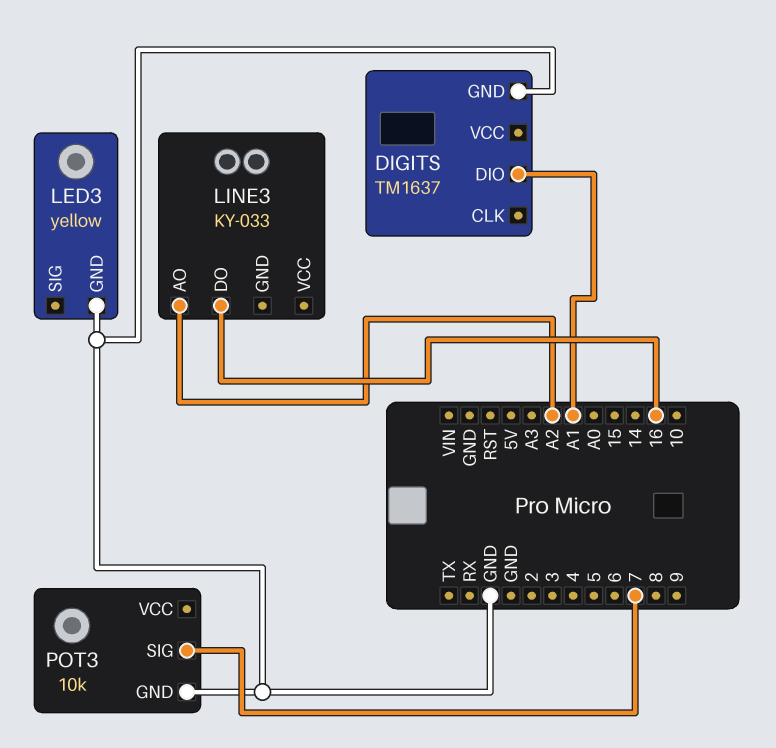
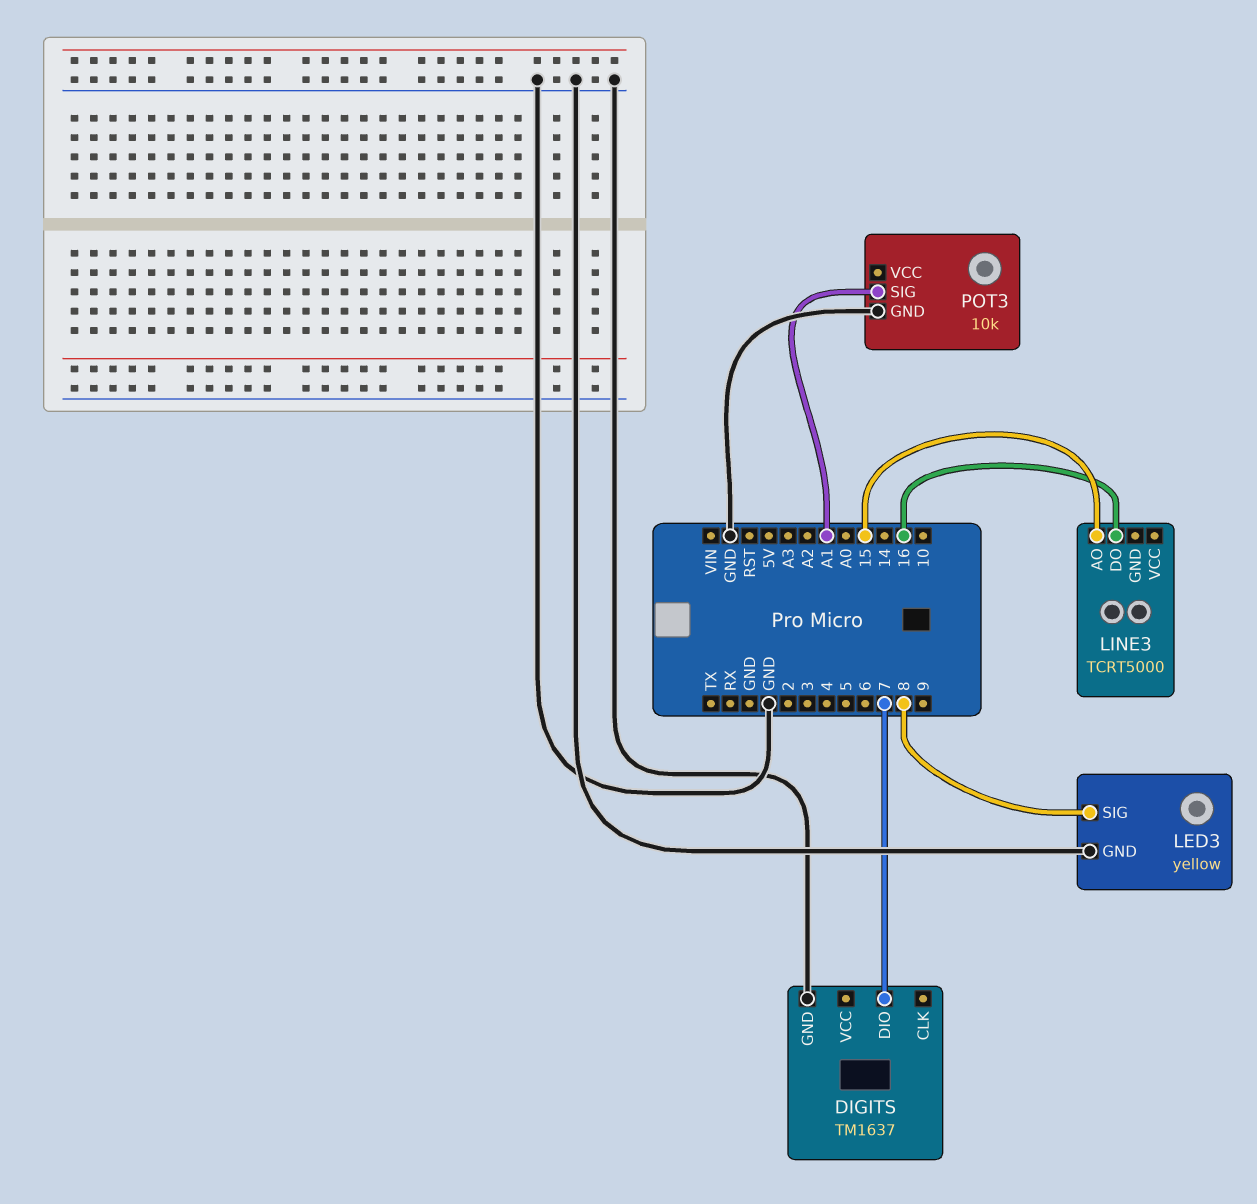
DIGITS pin DIO: A1 -> 7
LED3 pin SIG: none -> 8
LINE3: KY-033 -> TCRT5000
LINE3 pin AO: A2 -> 15
POT3 pin SIG: 7 -> A1

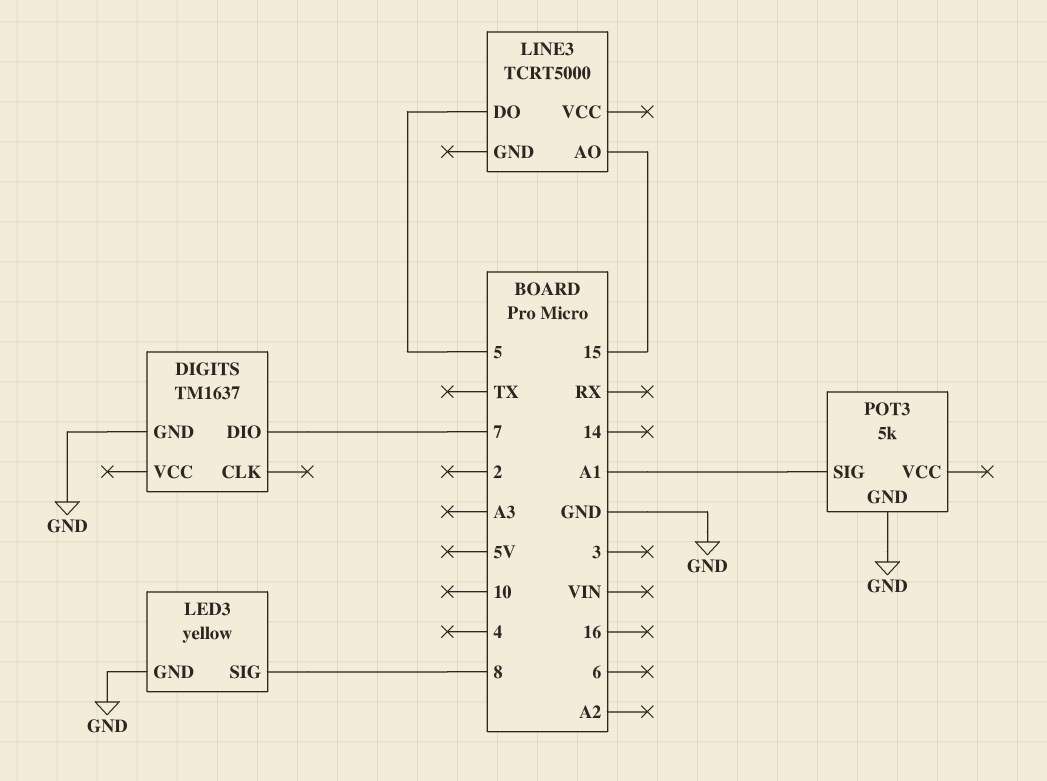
LINE3 pin DO: 16 -> 5
POT3: 10k -> 5k

